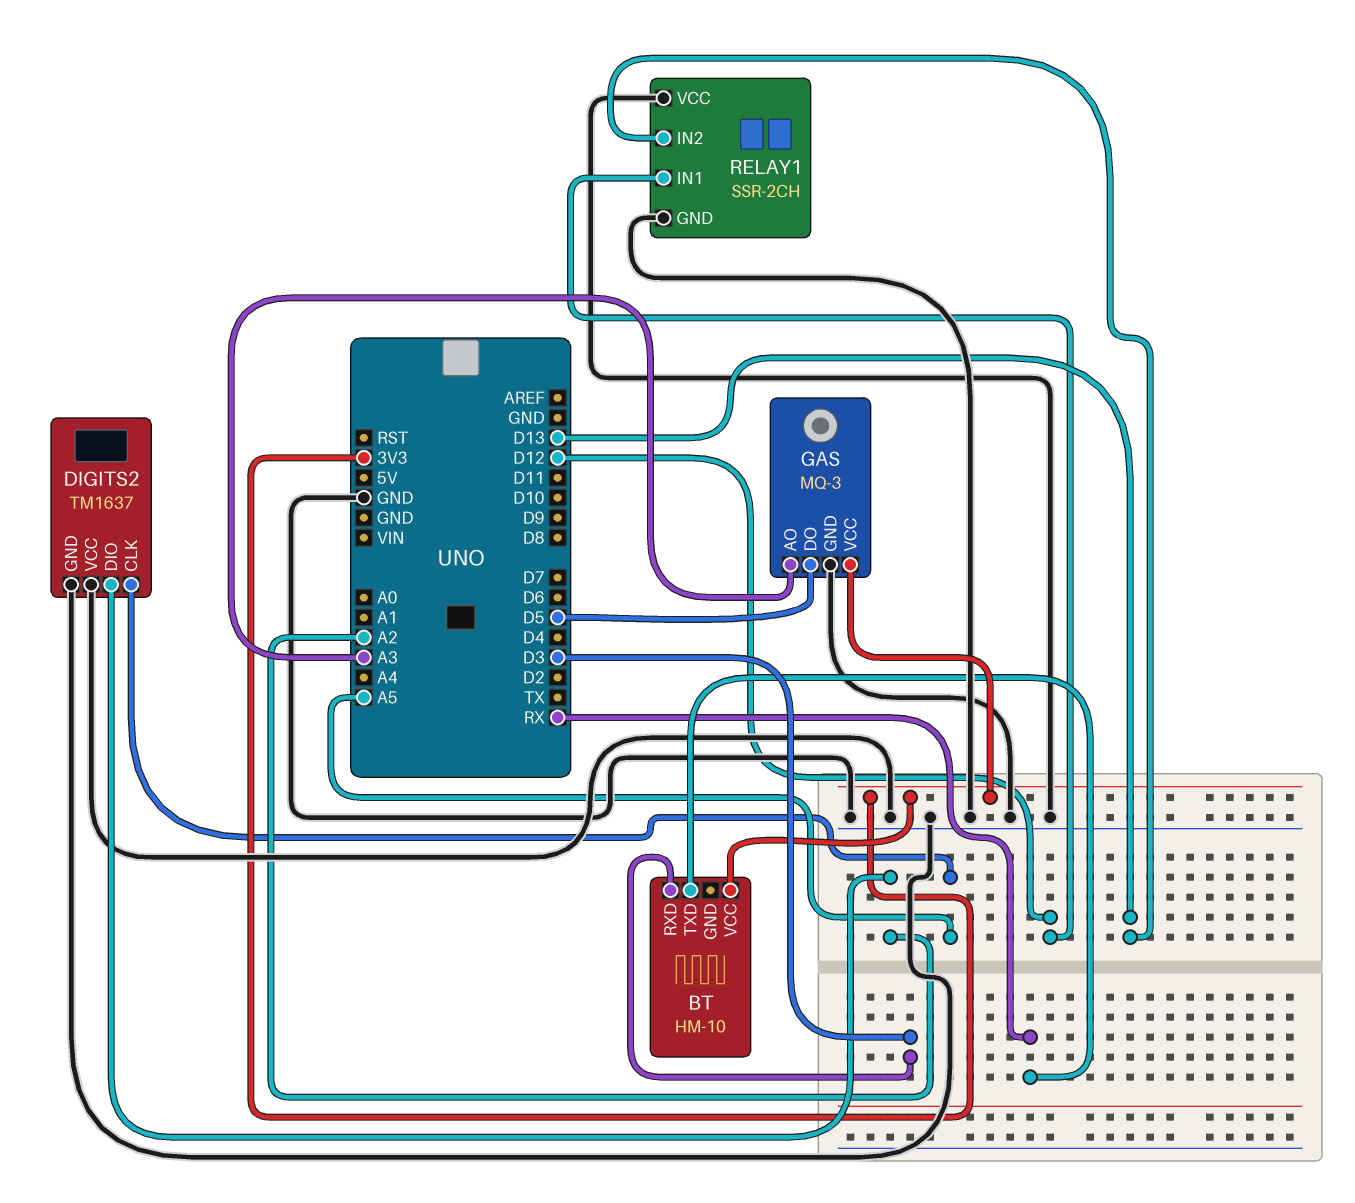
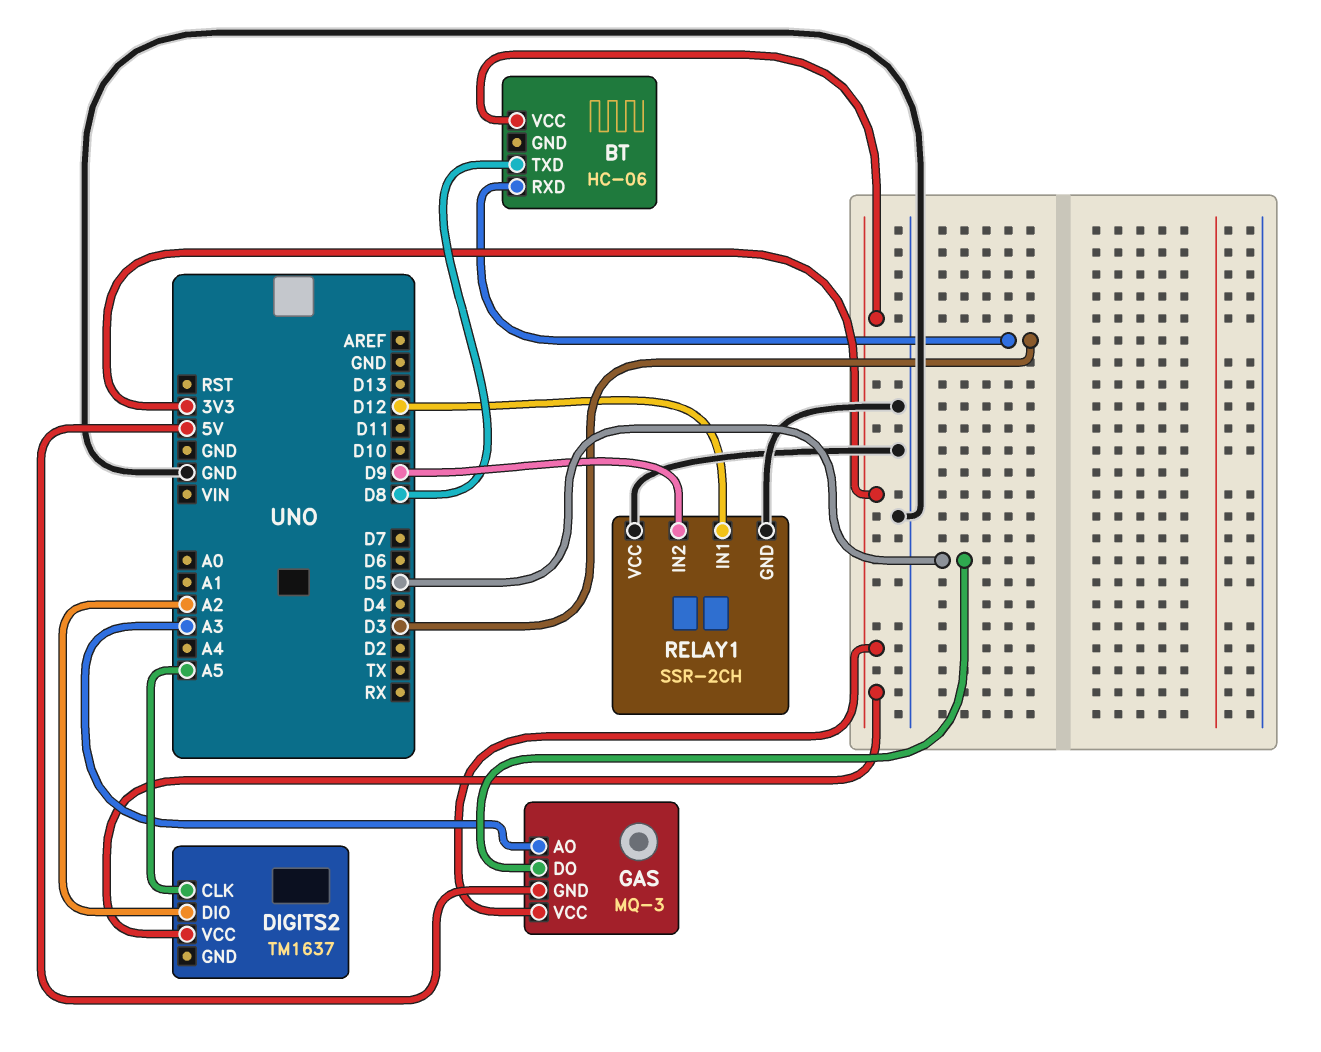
BT: HM-10 -> HC-06
BT pin TXD: RX -> D8
DIGITS2 pin GND: GND -> none
DIGITS2 pin VCC: GND -> 3V3
GAS pin GND: GND -> 5V
RELAY1 pin IN2: D13 -> D9

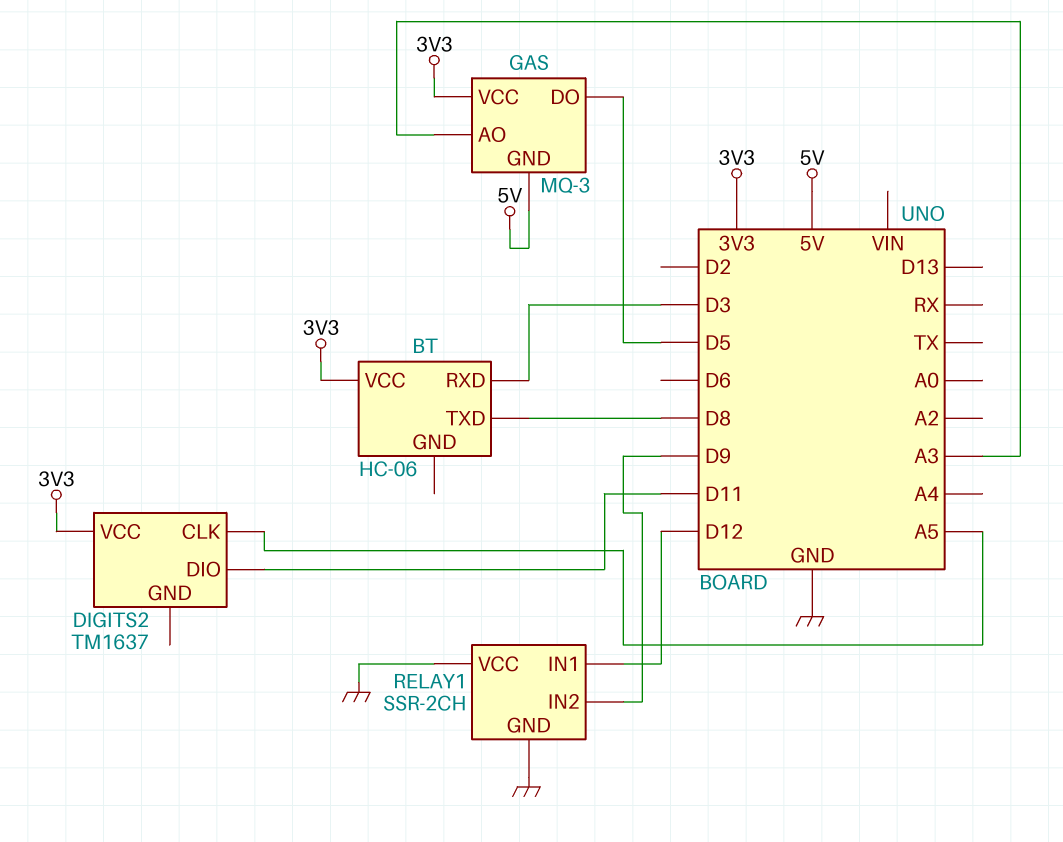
DIGITS2 pin DIO: A2 -> D11

